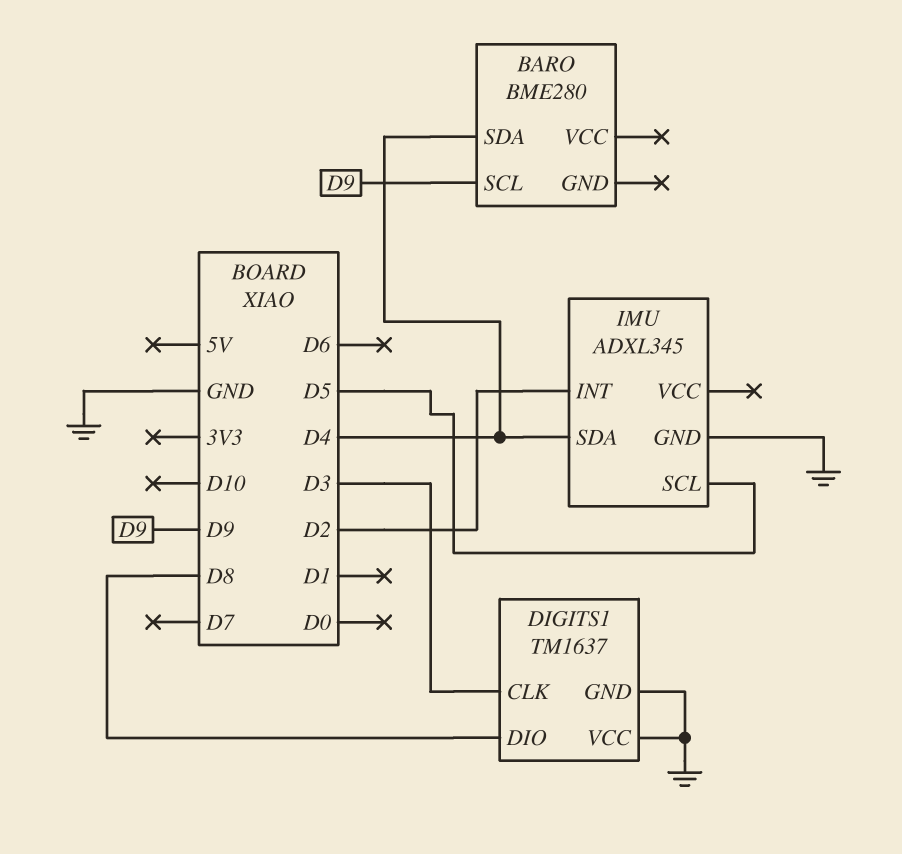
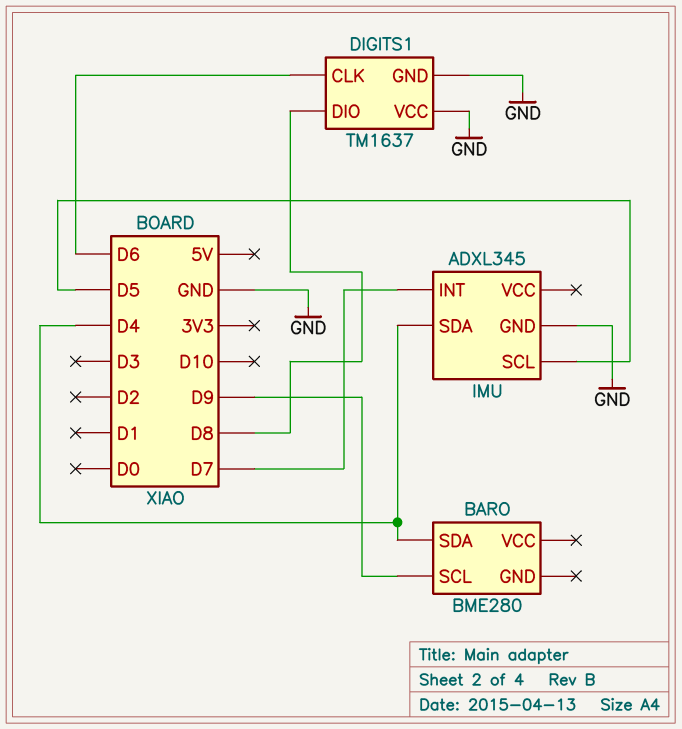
DIGITS1 pin CLK: D3 -> D6
IMU pin INT: D2 -> D7

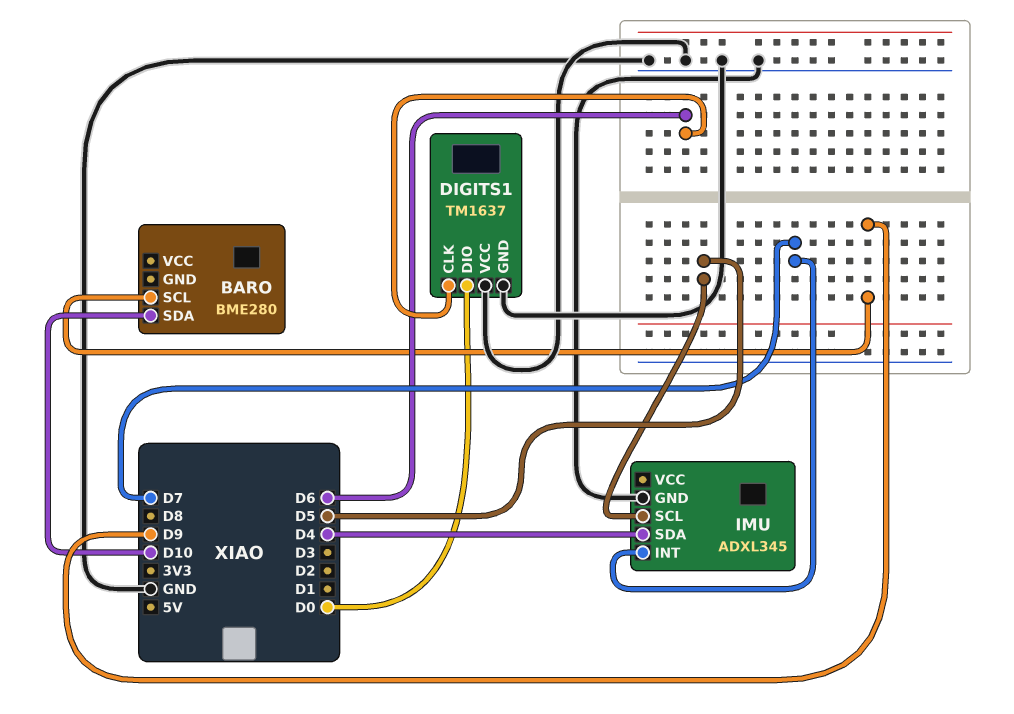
BARO pin SDA: D4 -> D10
DIGITS1 pin DIO: D8 -> D0

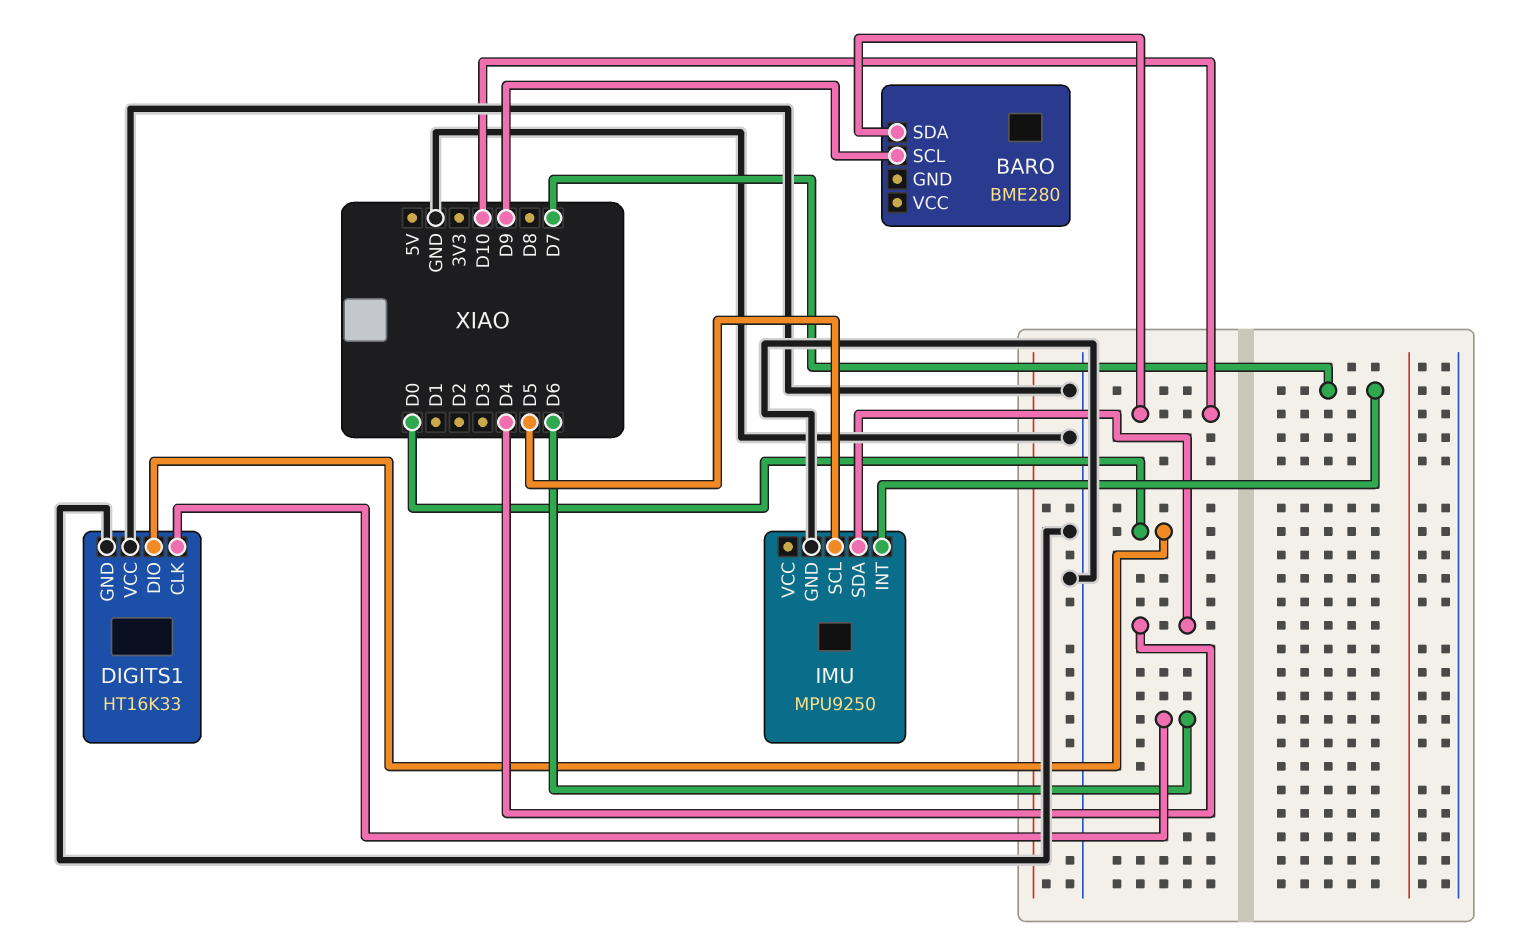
DIGITS1: TM1637 -> HT16K33
IMU: ADXL345 -> MPU9250

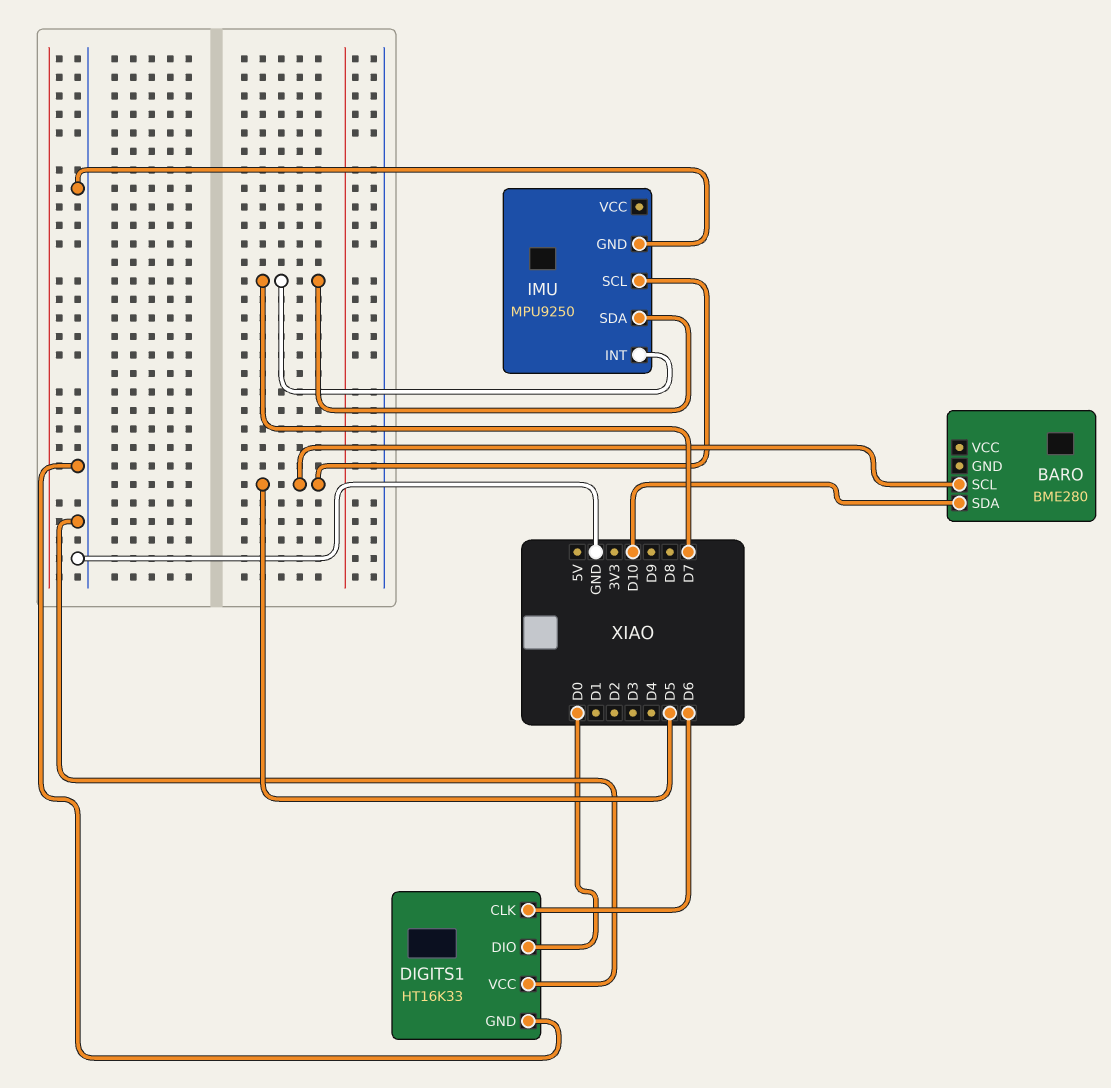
BARO pin SCL: D9 -> D5
IMU pin SDA: D4 -> D7

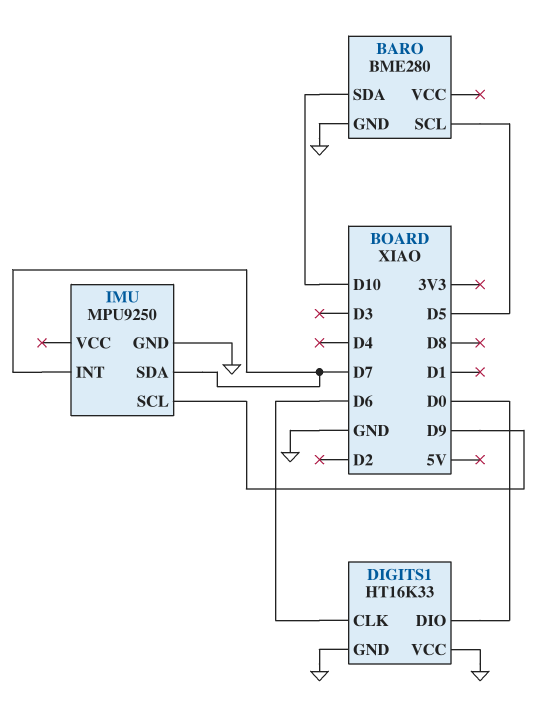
BARO pin GND: none -> GND
IMU pin SCL: D5 -> D9

